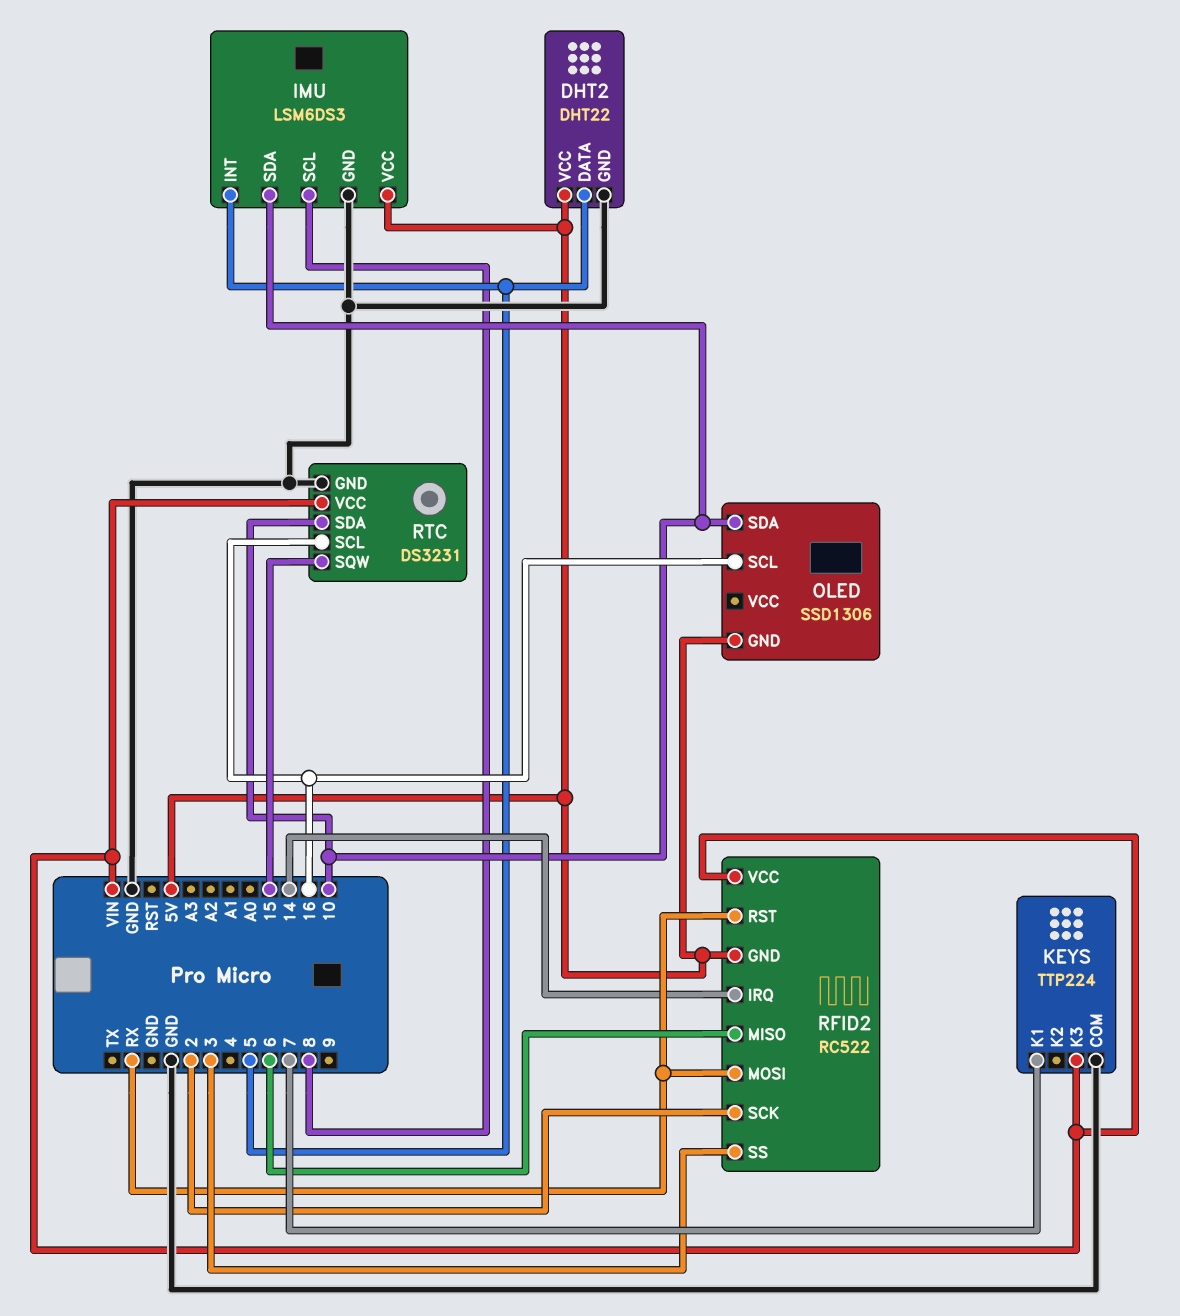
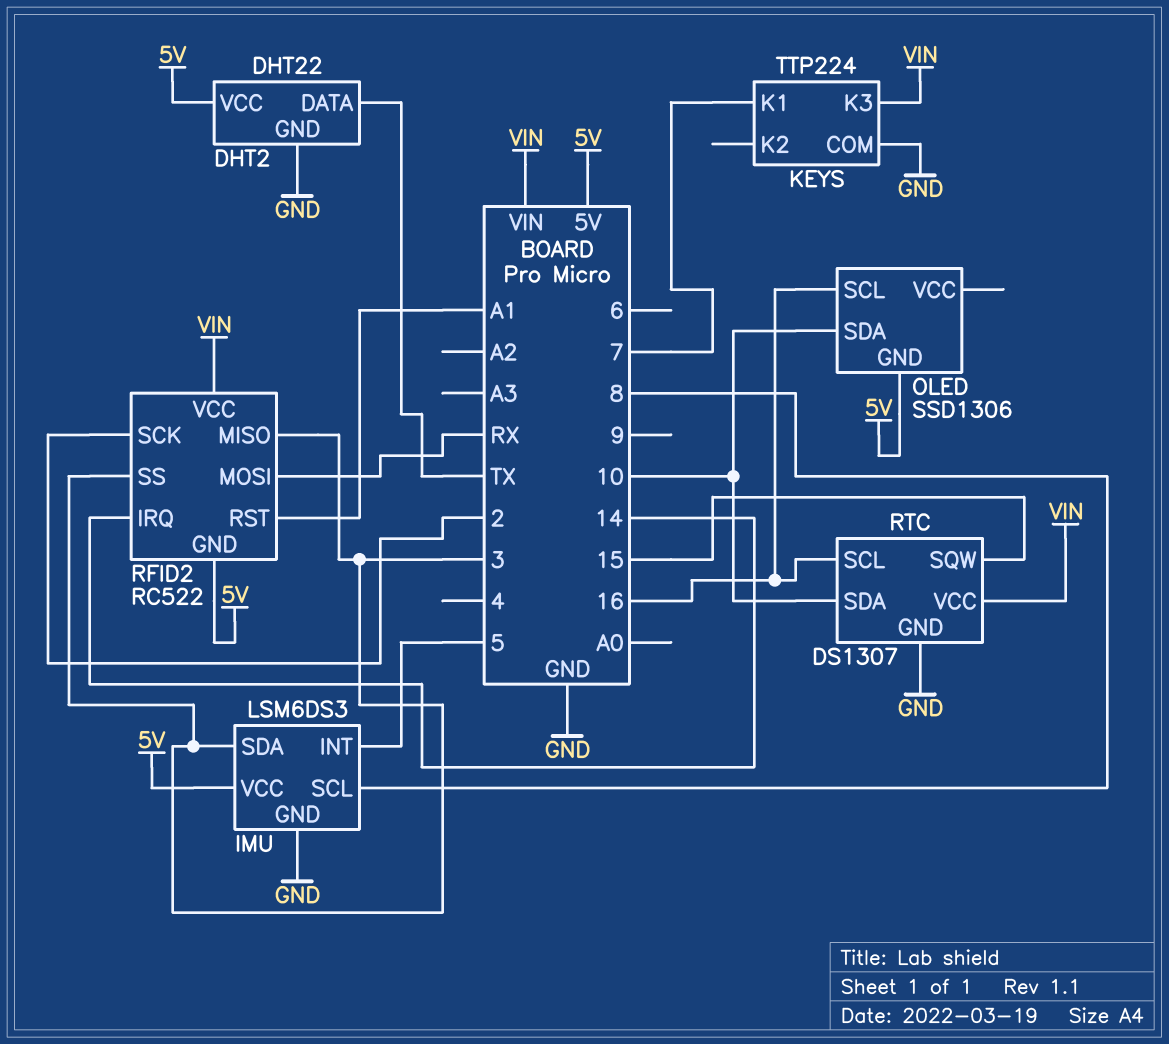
DHT2 pin DATA: 5 -> TX
IMU pin SDA: 10 -> 3
RFID2 pin MISO: 6 -> 3
RFID2 pin RST: RX -> A1
RTC: DS3231 -> DS1307

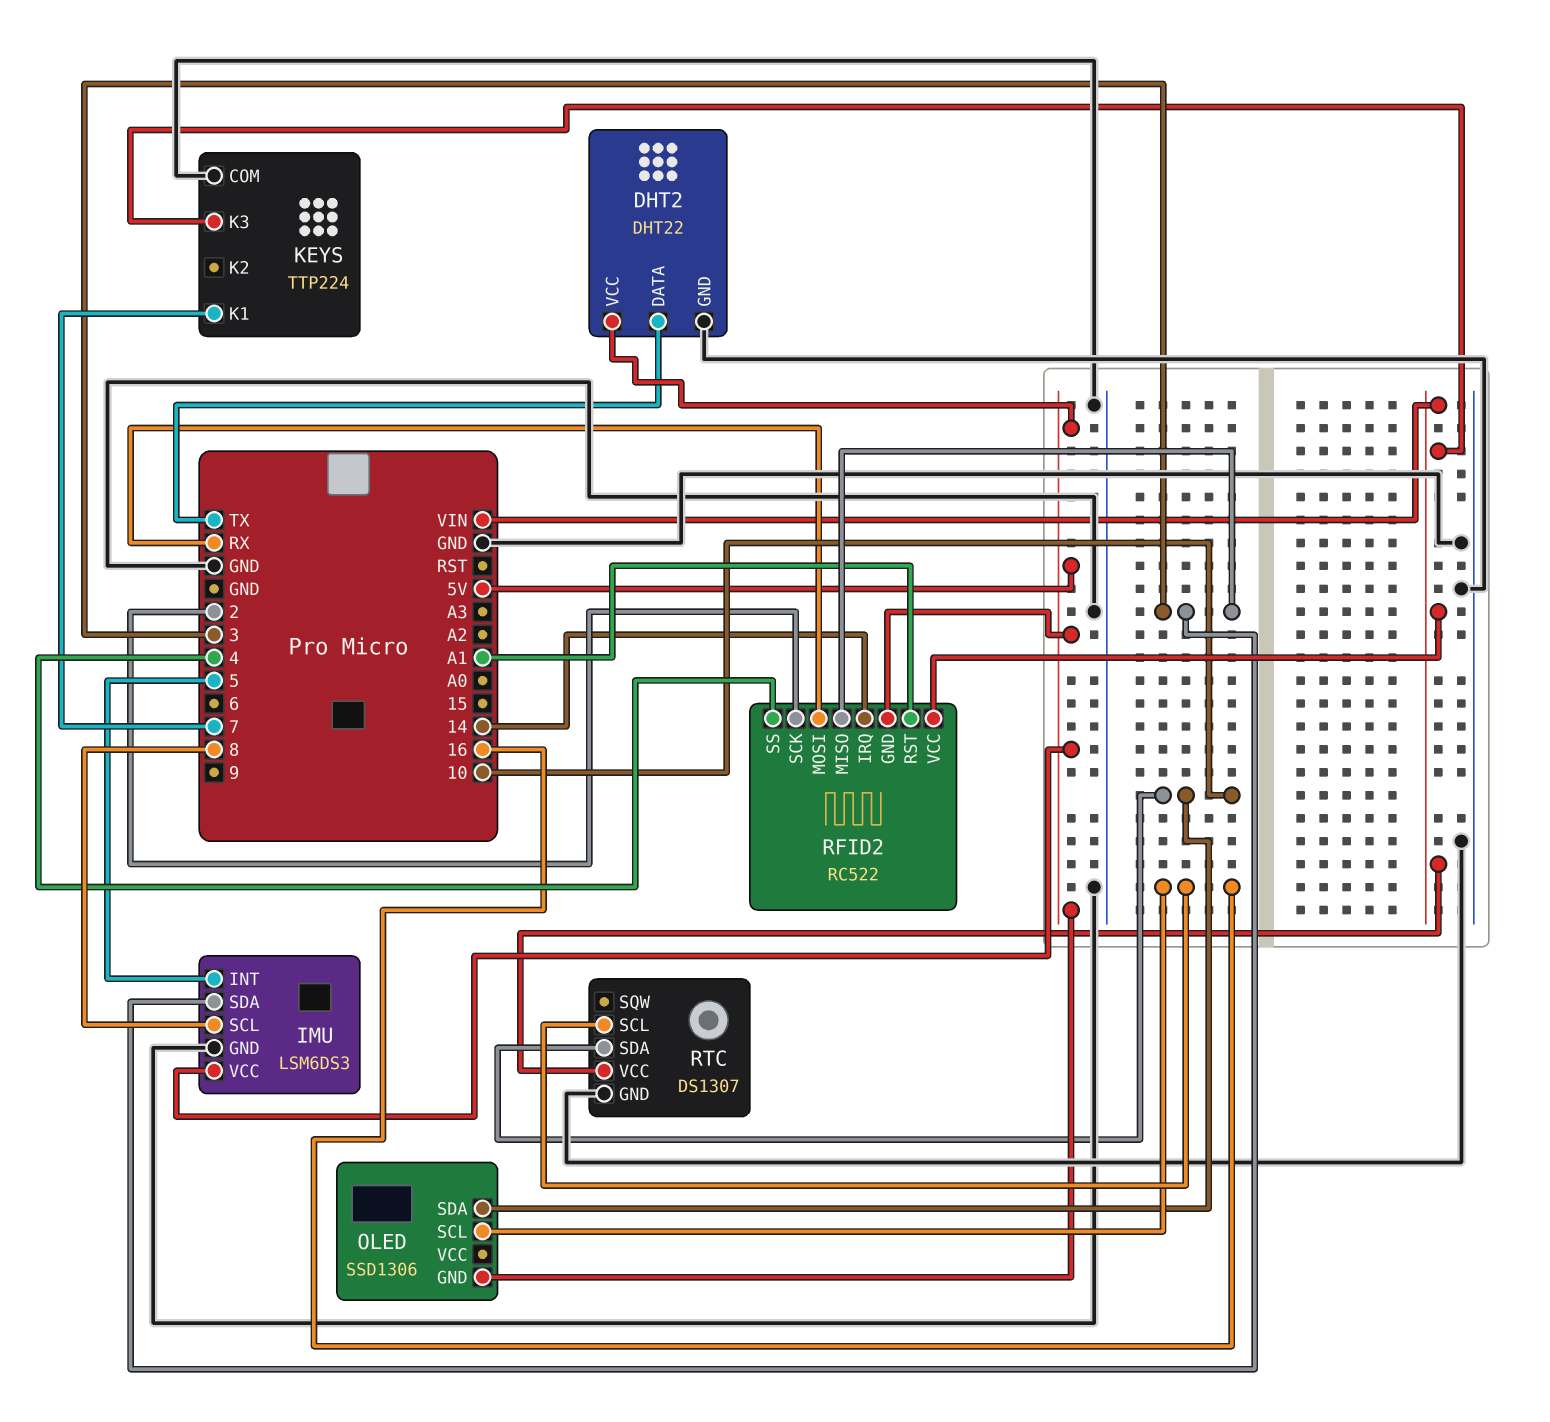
RFID2 pin SS: 3 -> 4
RTC pin SQW: 15 -> none

